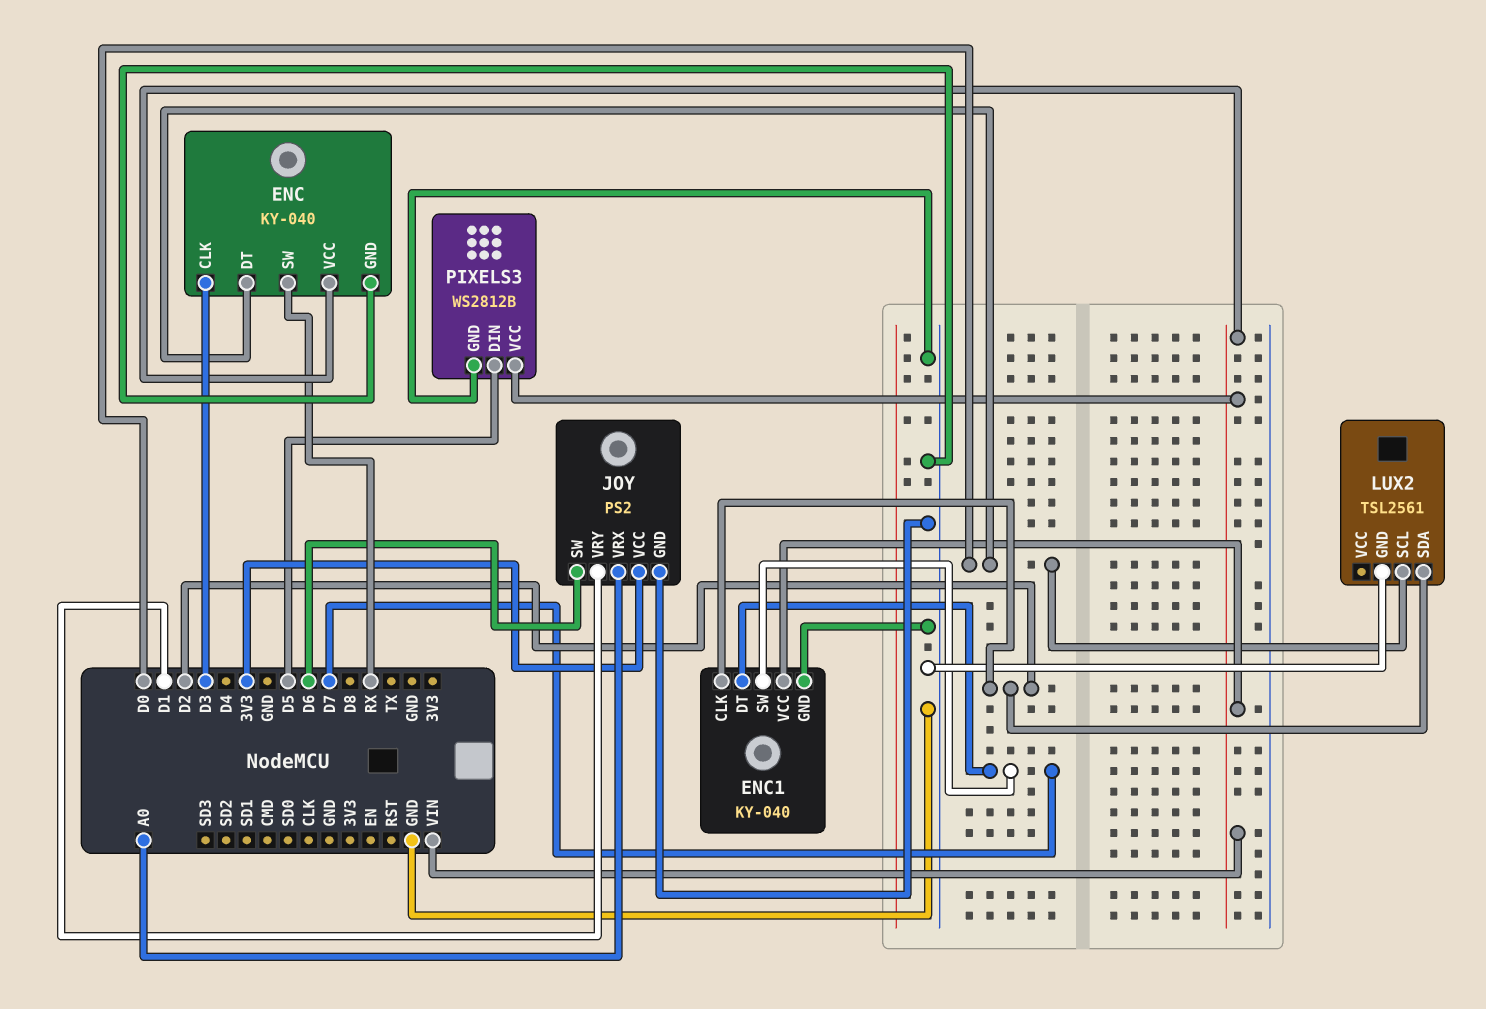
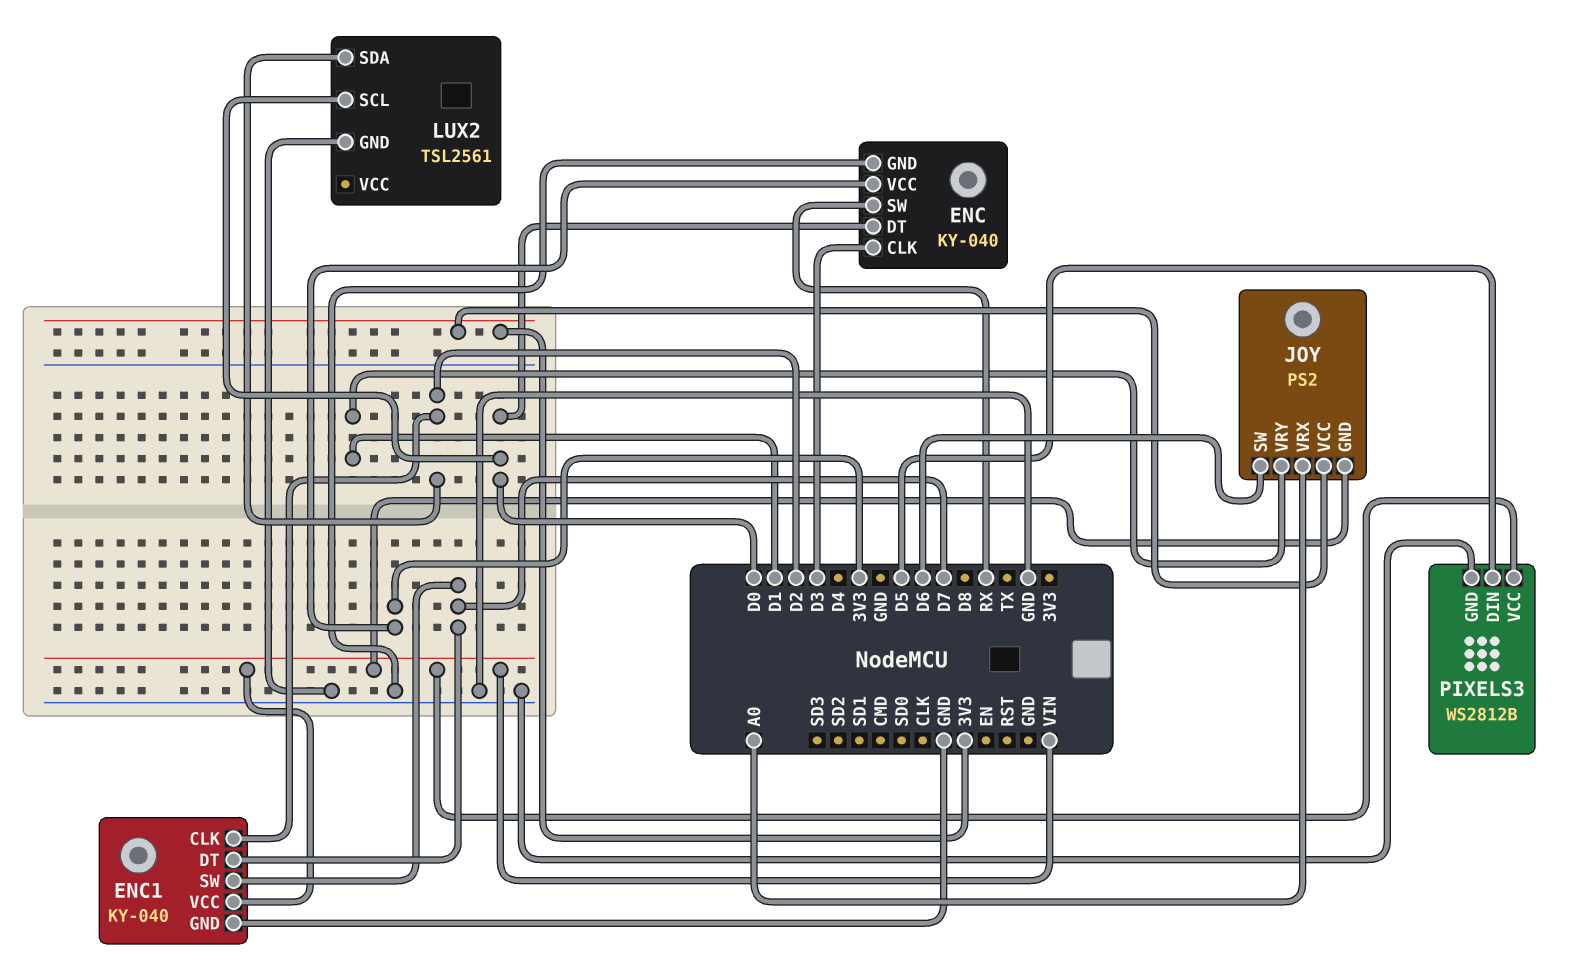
ENC pin VCC: VIN -> 3V3
JOY pin GND: GND -> VIN

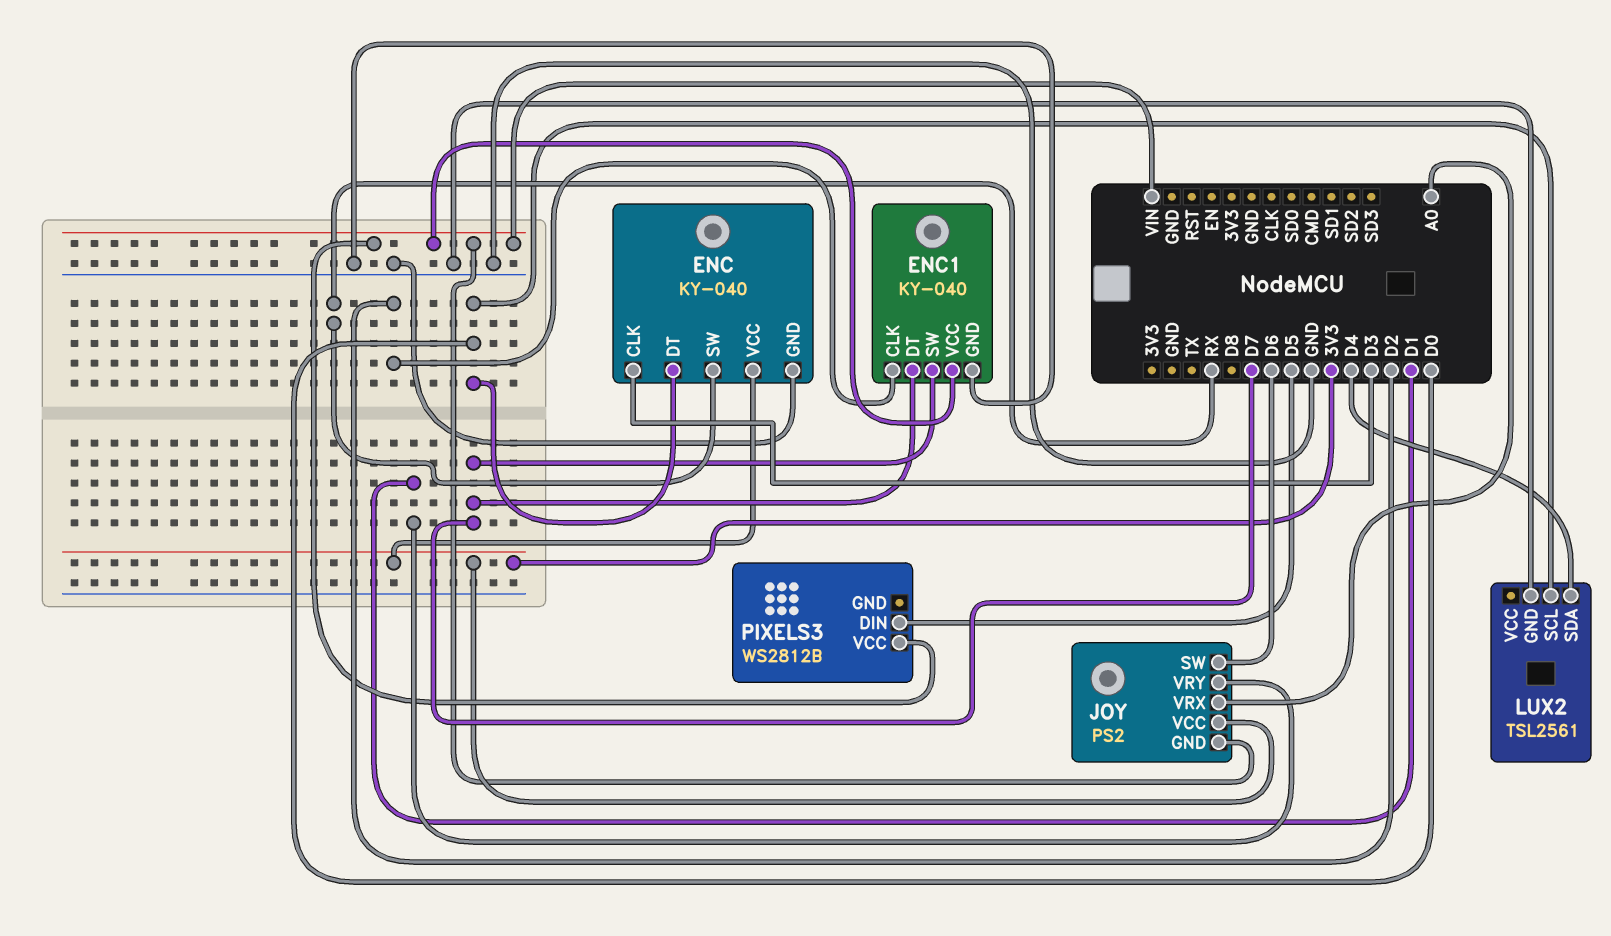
LUX2 pin SDA: D2 -> D4
PIXELS3 pin GND: GND -> none

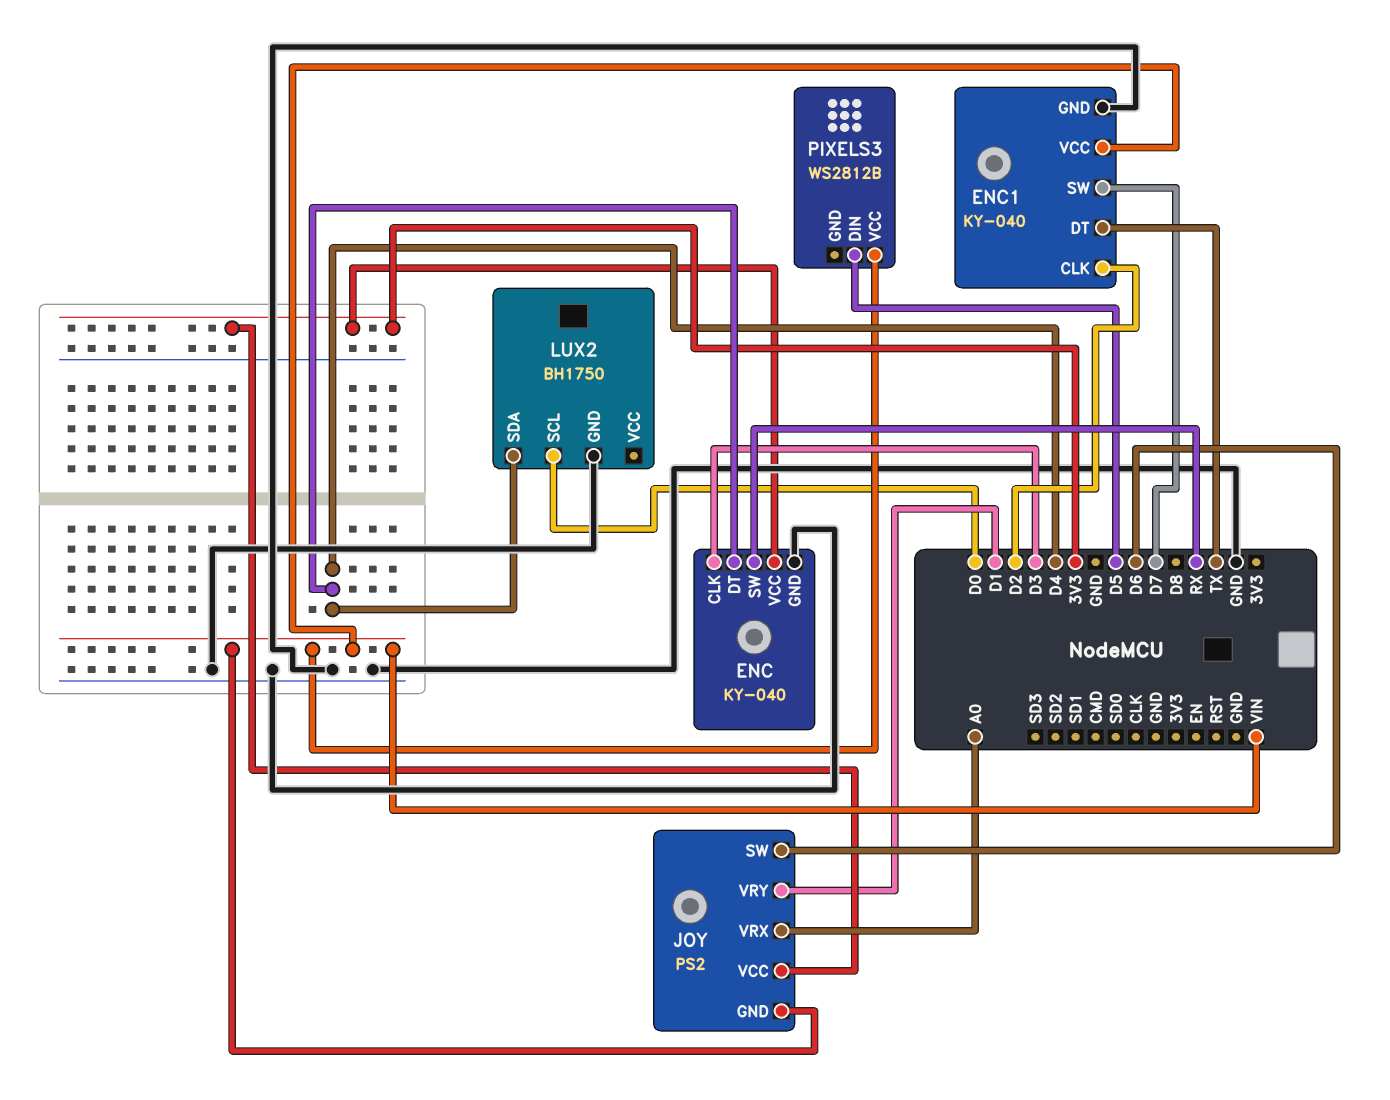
ENC pin DT: D0 -> D4
ENC1 pin DT: D7 -> TX
LUX2: TSL2561 -> BH1750

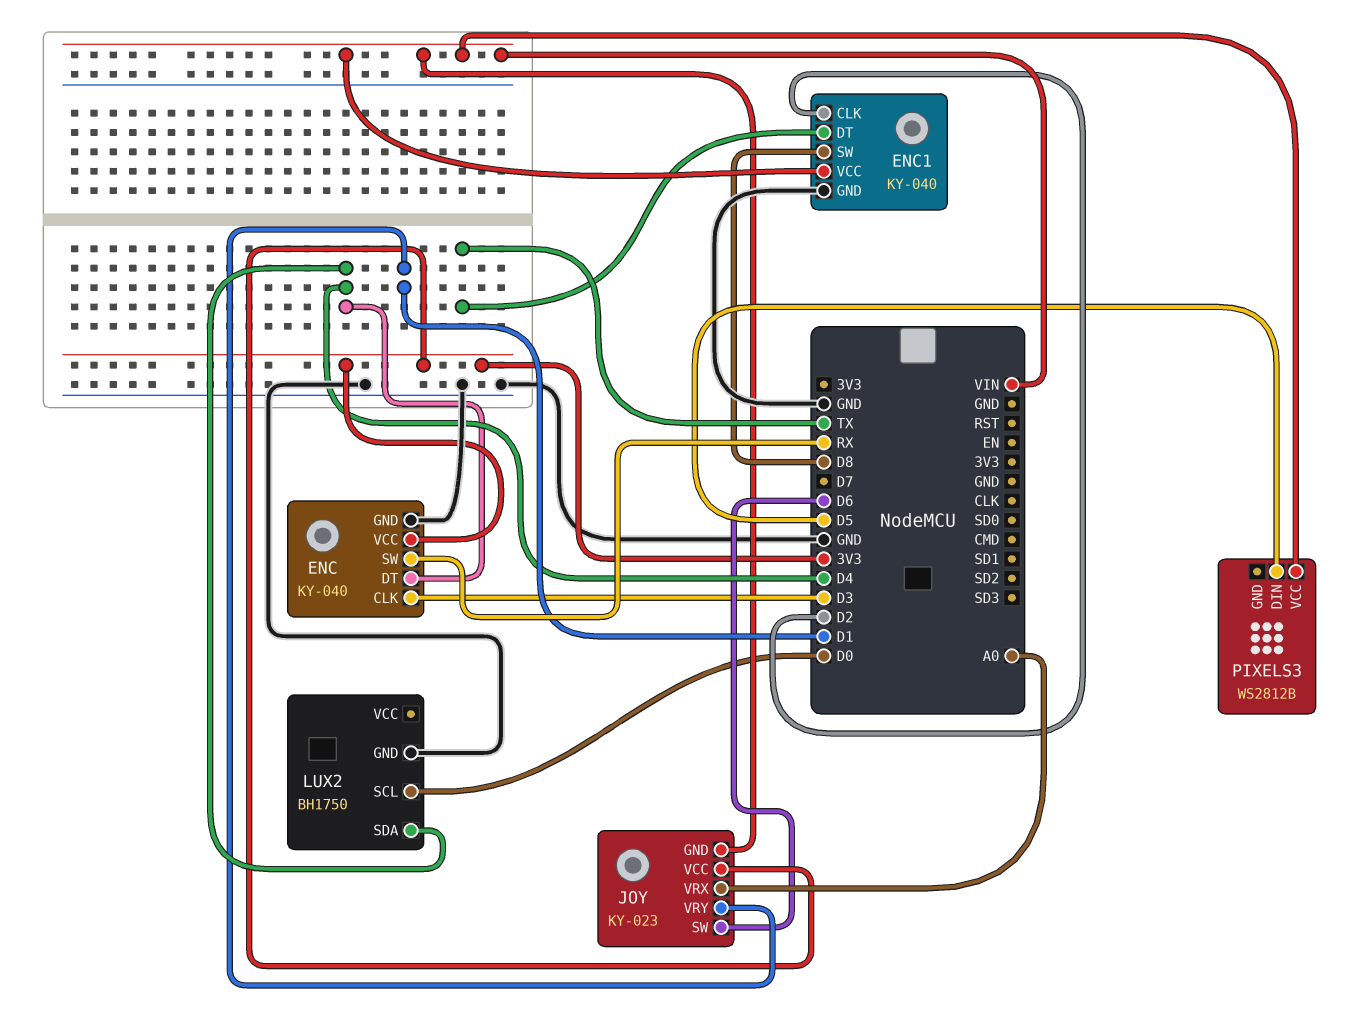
ENC1 pin SW: D7 -> D8
JOY: PS2 -> KY-023

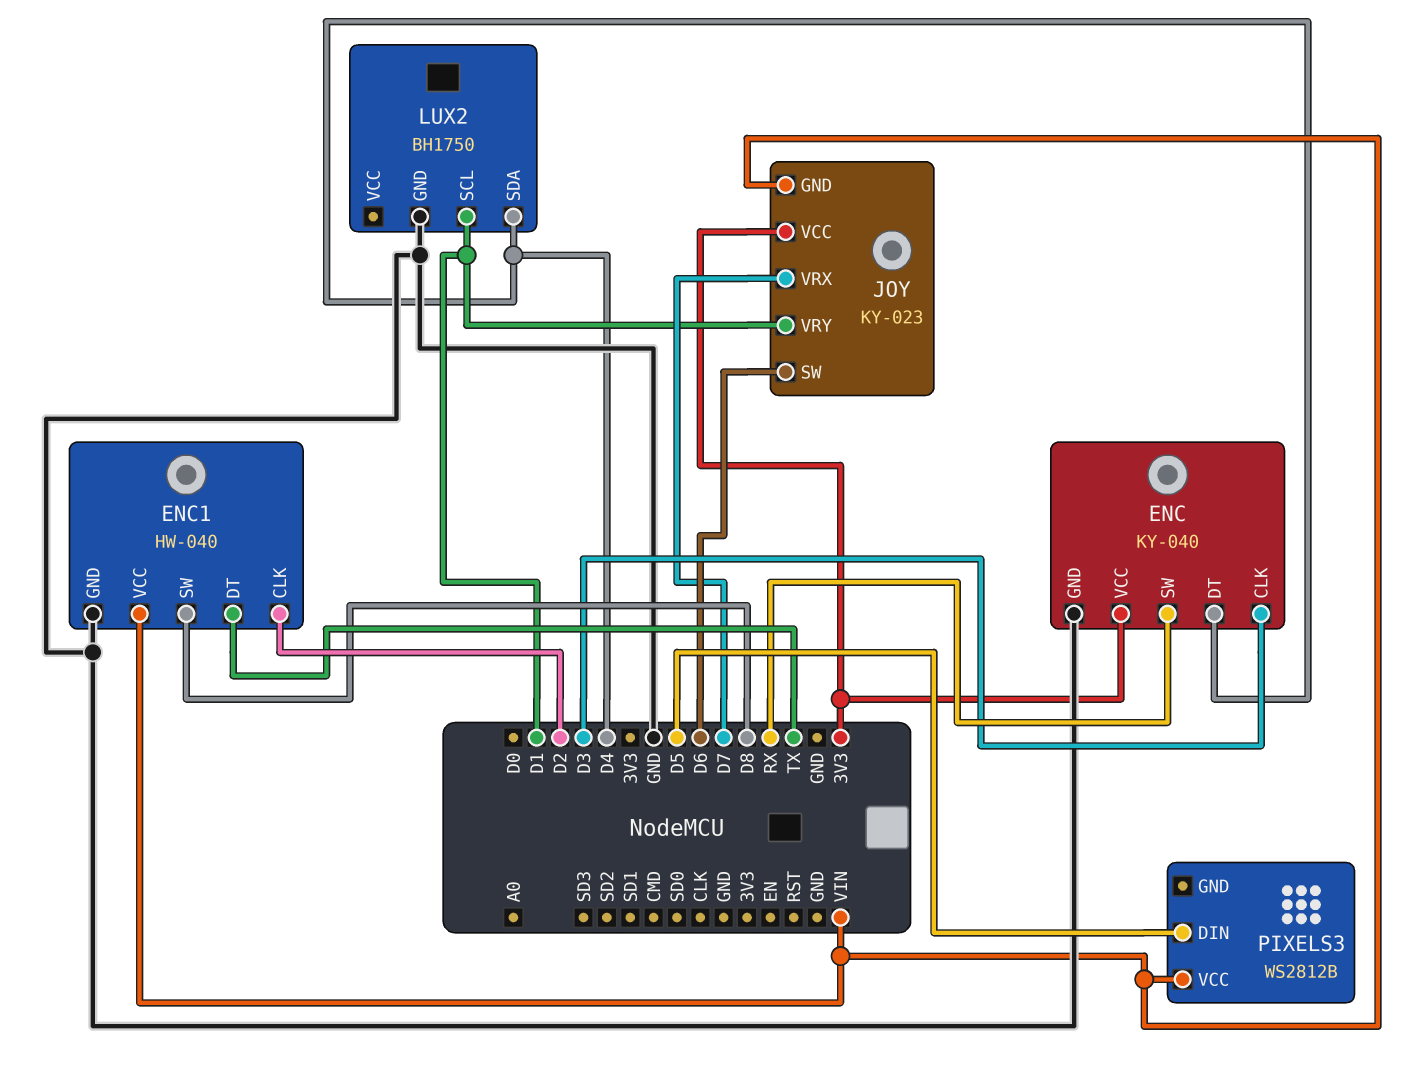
ENC1: KY-040 -> HW-040
JOY pin VRX: A0 -> D7
LUX2 pin SCL: D0 -> D1

